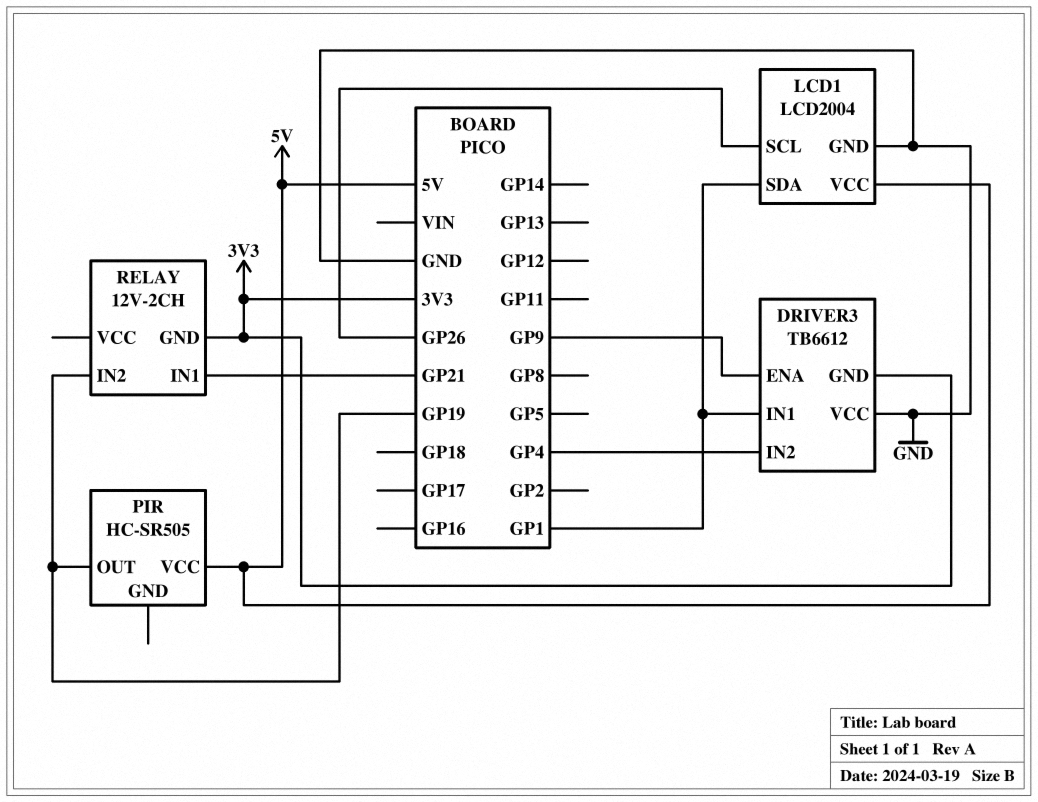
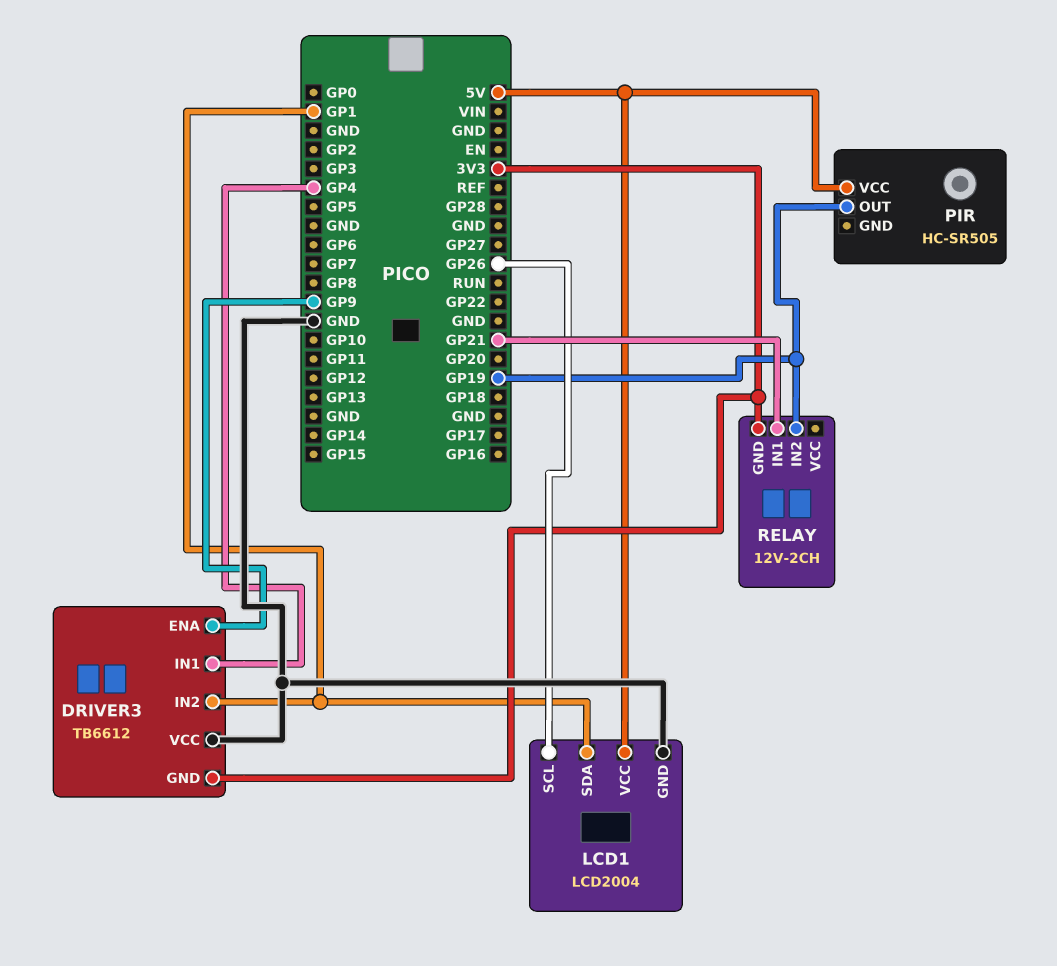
DRIVER3 pin IN1: GP1 -> GP4
DRIVER3 pin IN2: GP4 -> GP1

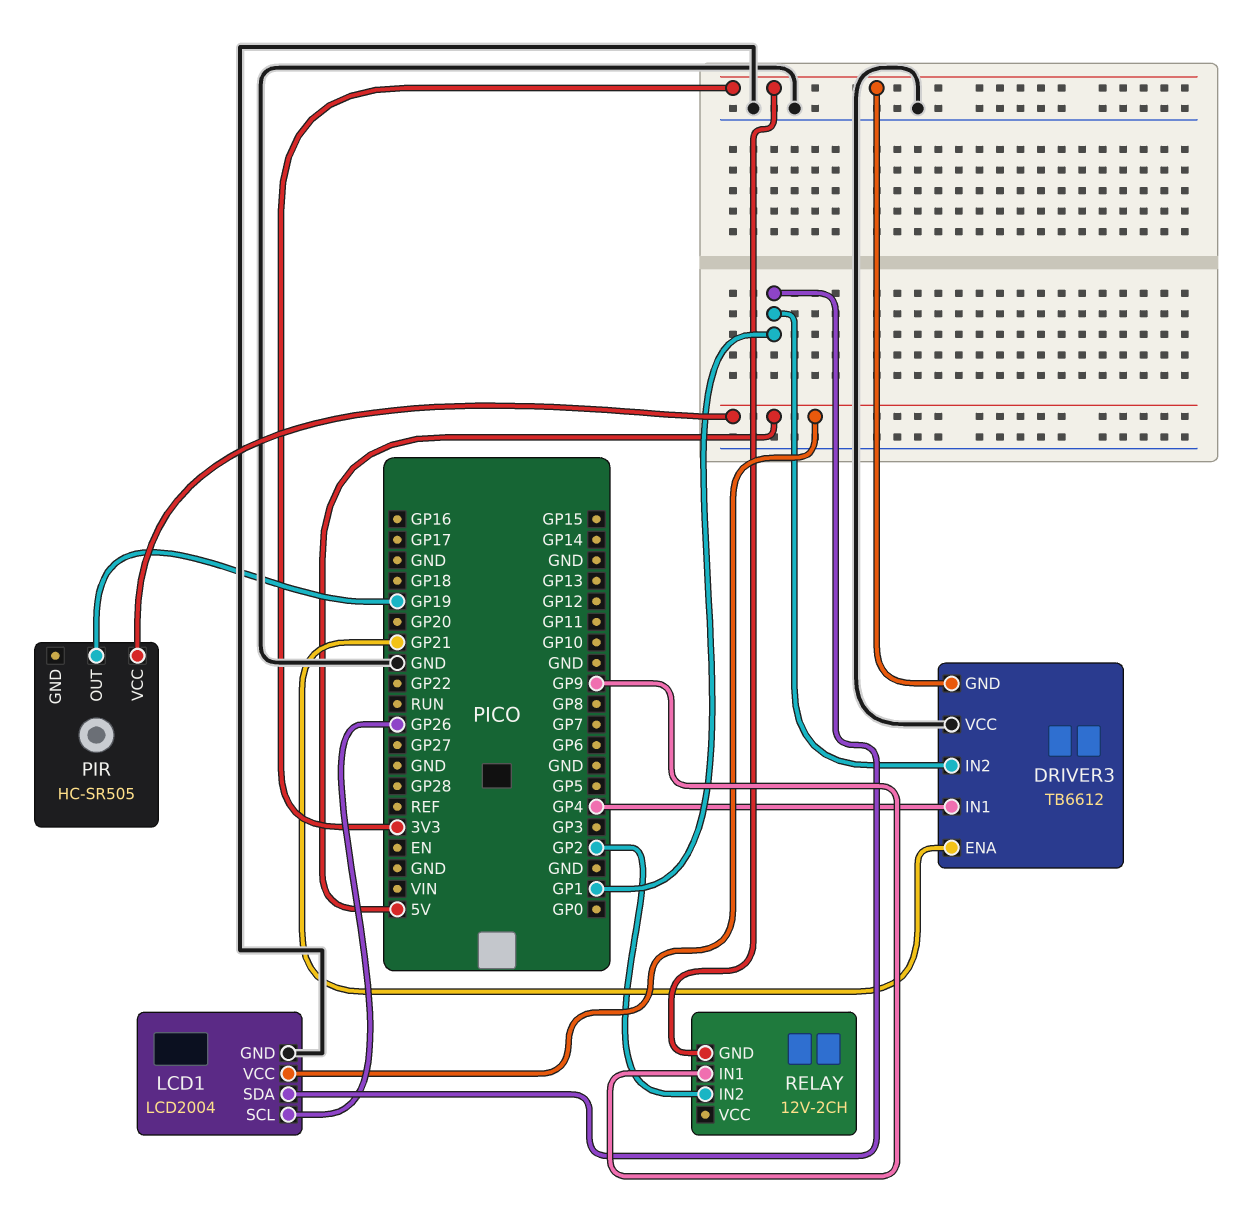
DRIVER3 pin ENA: GP9 -> GP21
RELAY pin IN1: GP21 -> GP9
RELAY pin IN2: GP19 -> GP2

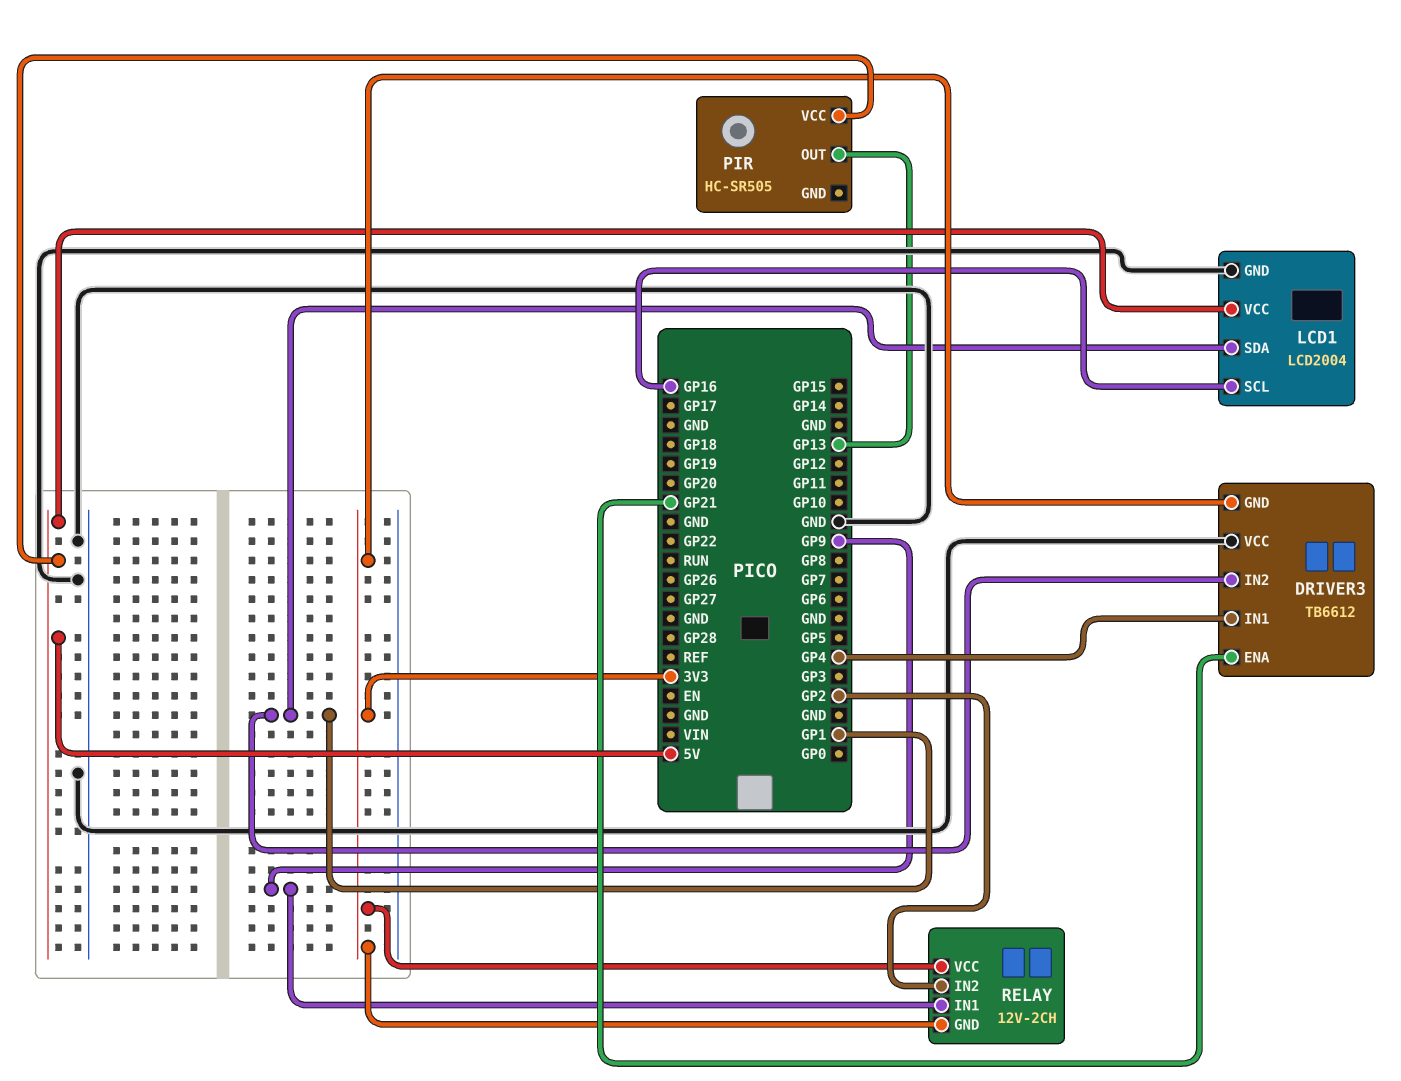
LCD1 pin SCL: GP26 -> GP16
PIR pin OUT: GP19 -> GP13
RELAY pin VCC: none -> 3V3

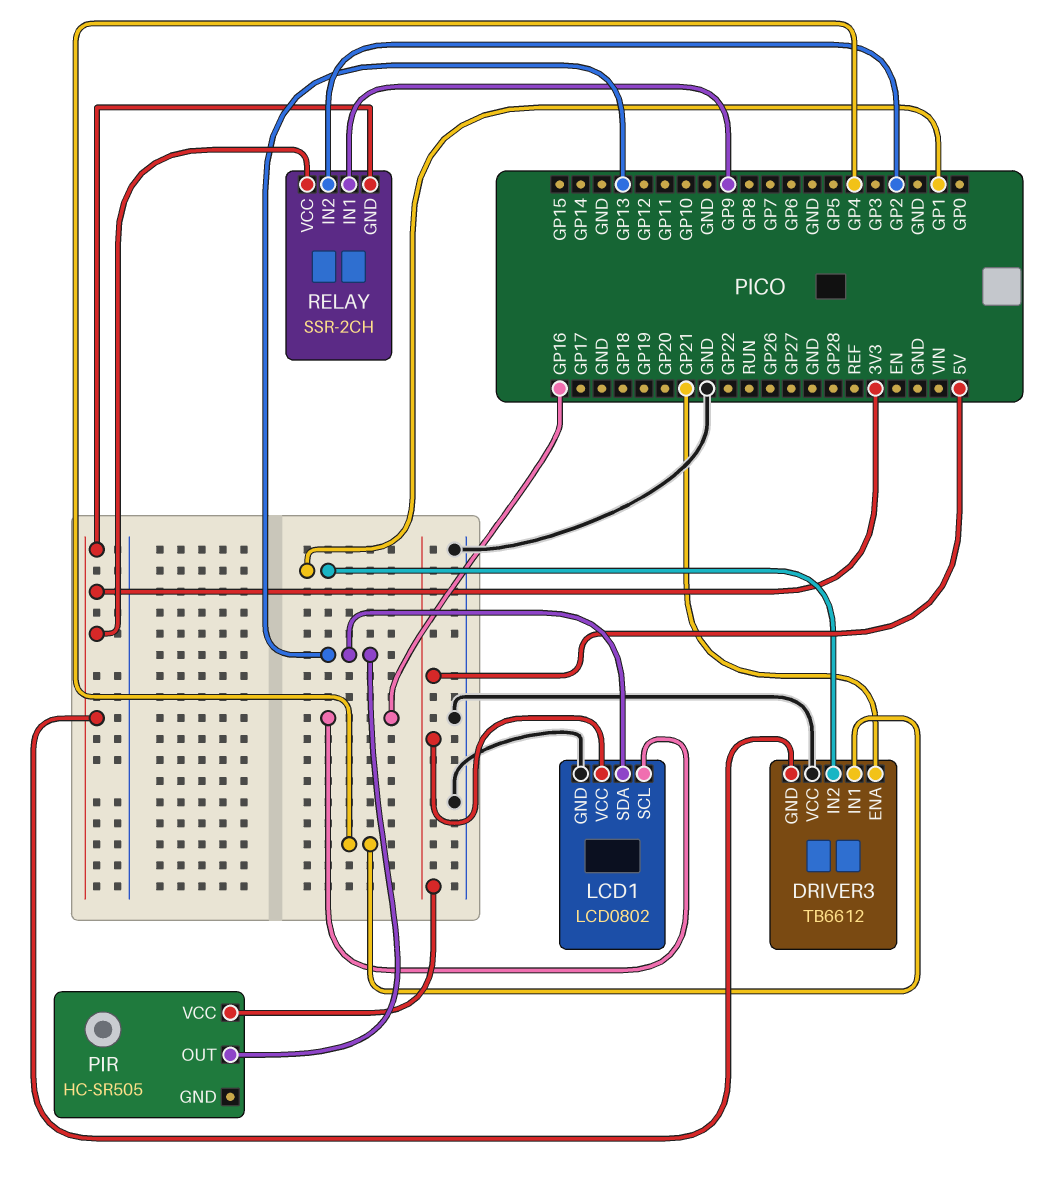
LCD1: LCD2004 -> LCD0802
LCD1 pin SDA: GP1 -> GP13
RELAY: 12V-2CH -> SSR-2CH

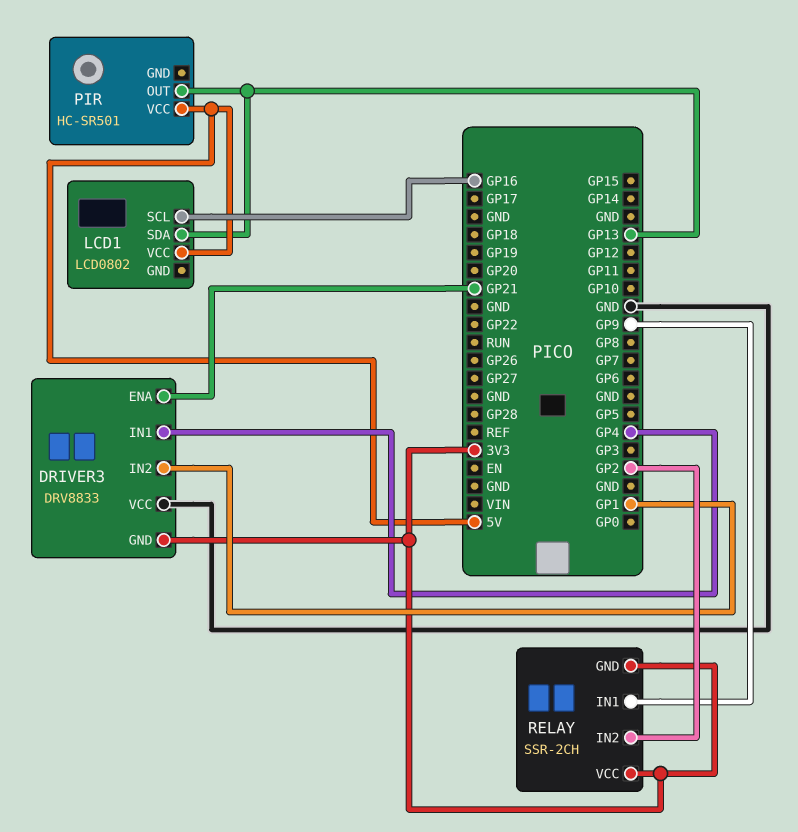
DRIVER3: TB6612 -> DRV8833
LCD1 pin GND: GND -> none
PIR: HC-SR505 -> HC-SR501

